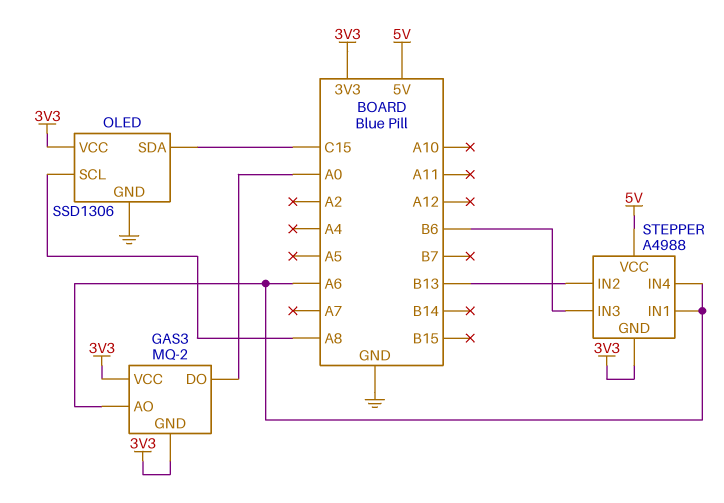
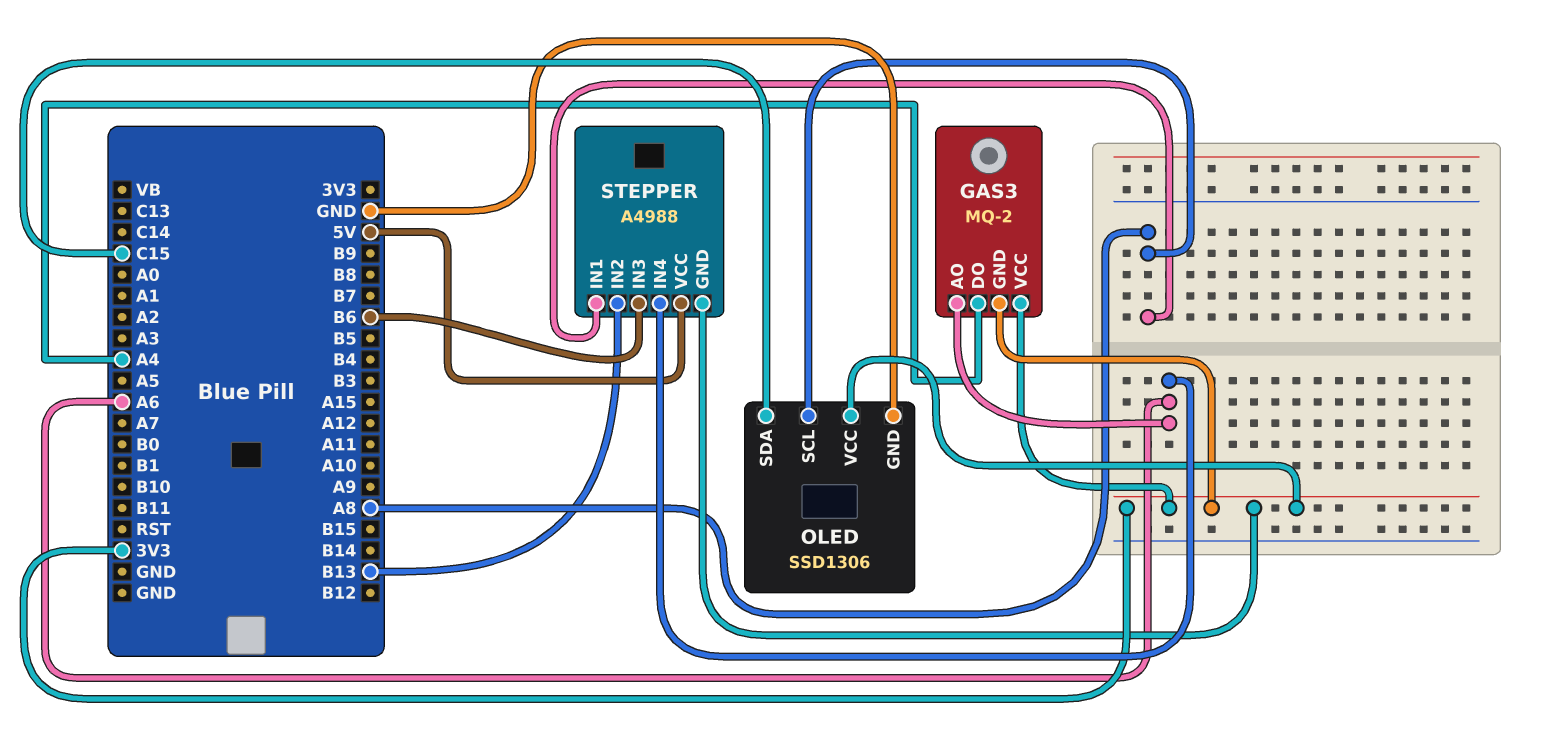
GAS3 pin DO: A0 -> A4
STEPPER pin IN1: A6 -> A8

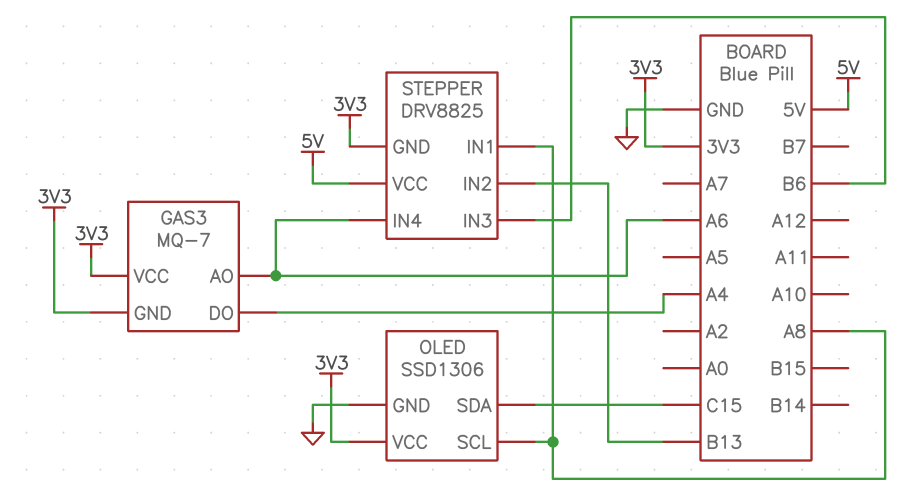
GAS3: MQ-2 -> MQ-7
STEPPER: A4988 -> DRV8825

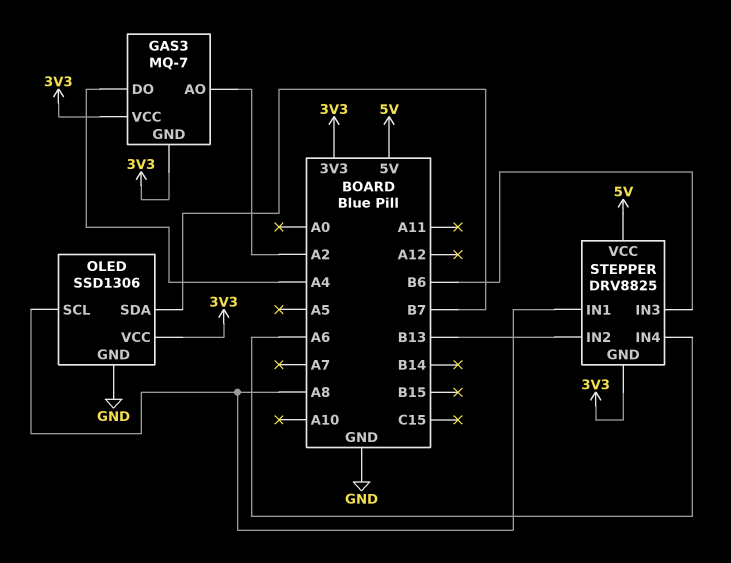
GAS3 pin AO: A6 -> A2
OLED pin SDA: C15 -> B7

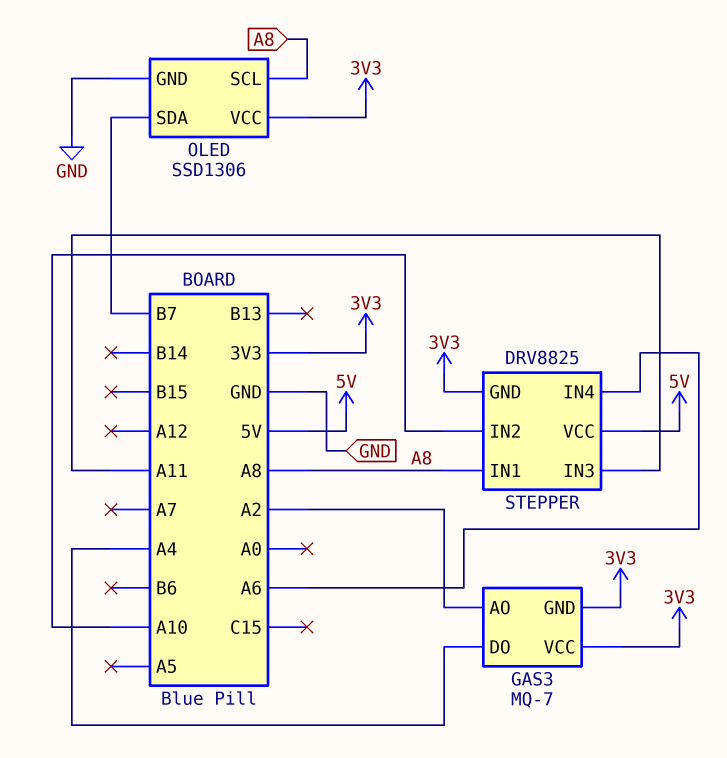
STEPPER pin IN2: B13 -> A10
STEPPER pin IN3: B6 -> A11

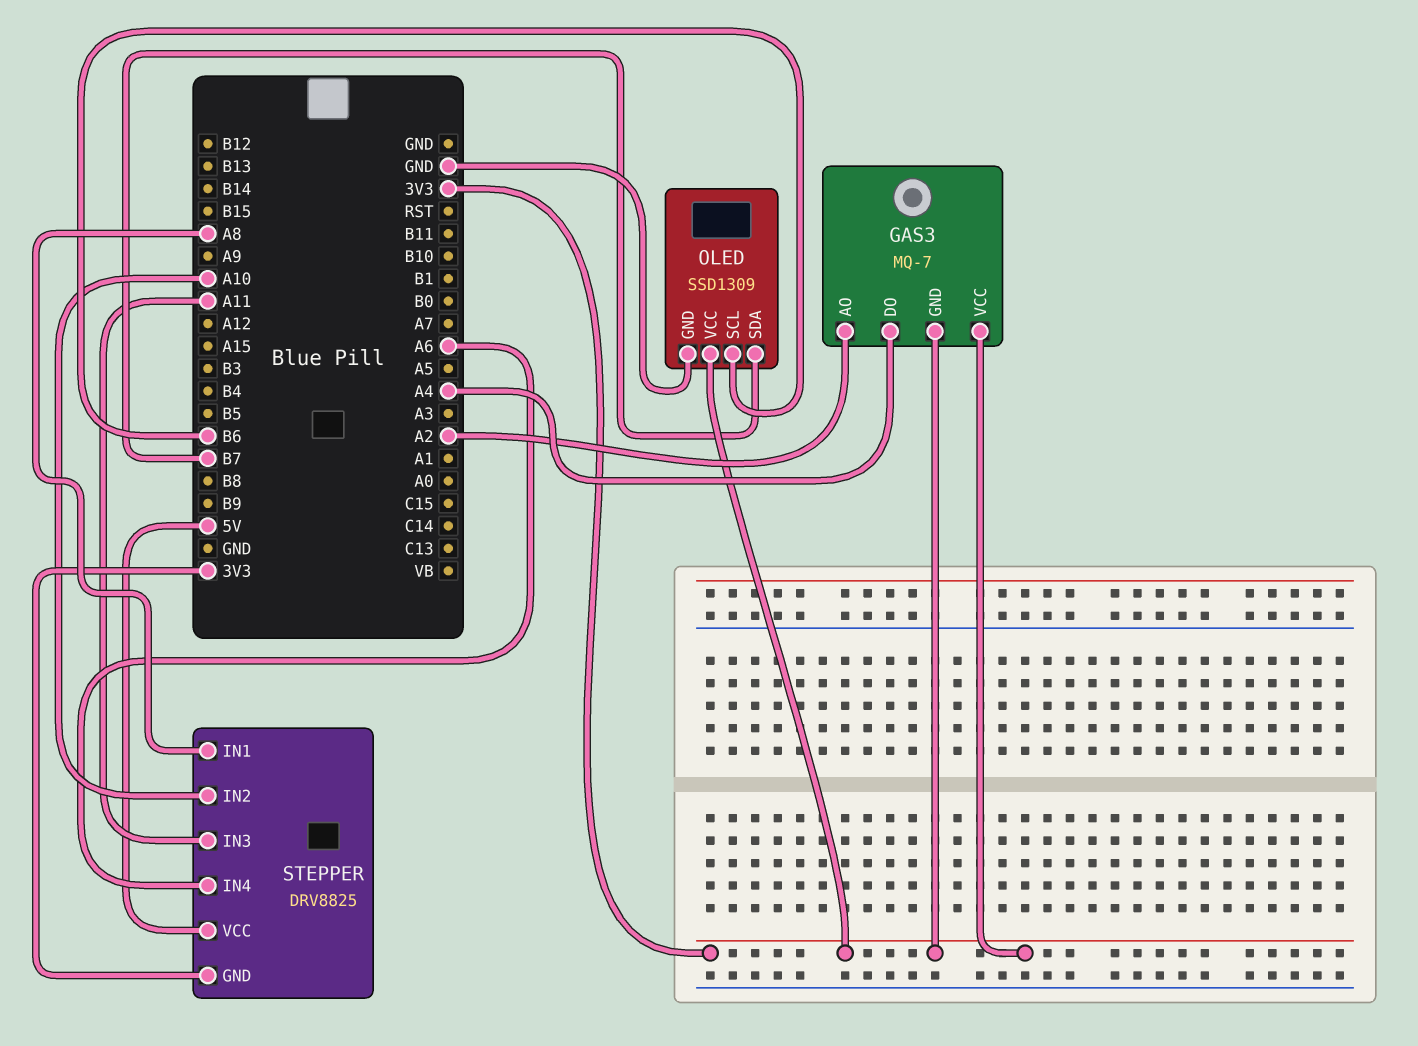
OLED: SSD1306 -> SSD1309
OLED pin SCL: A8 -> B6

